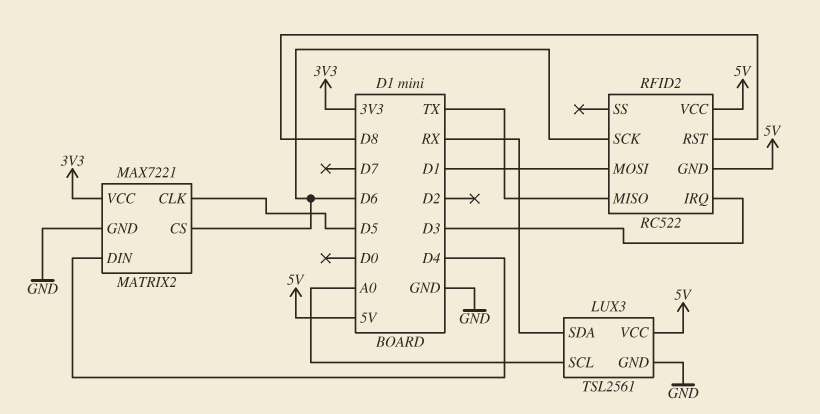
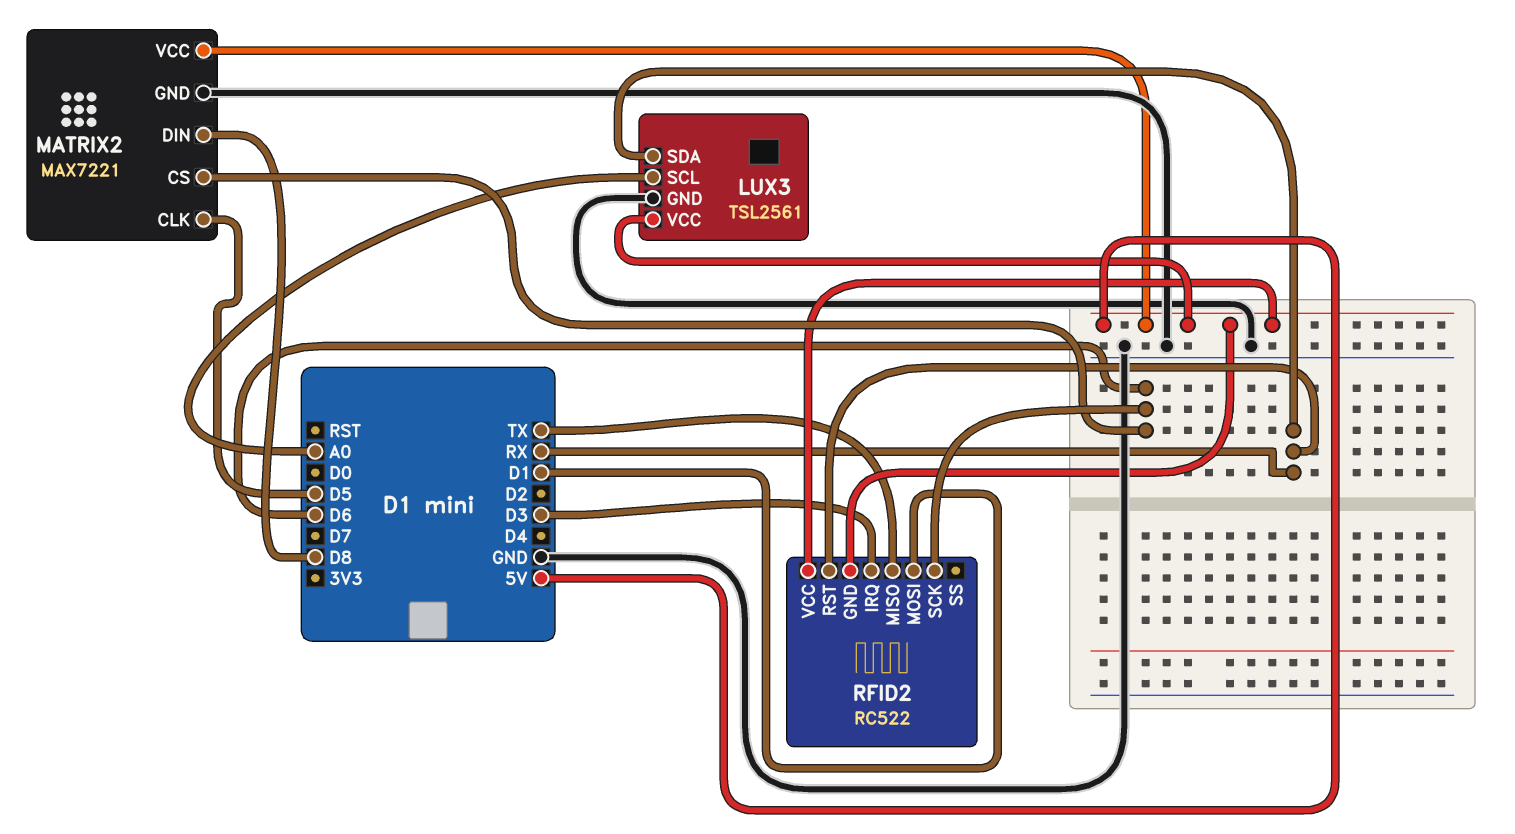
MATRIX2 pin DIN: D4 -> D8
MATRIX2 pin VCC: 3V3 -> 5V
RFID2 pin RST: D8 -> RX

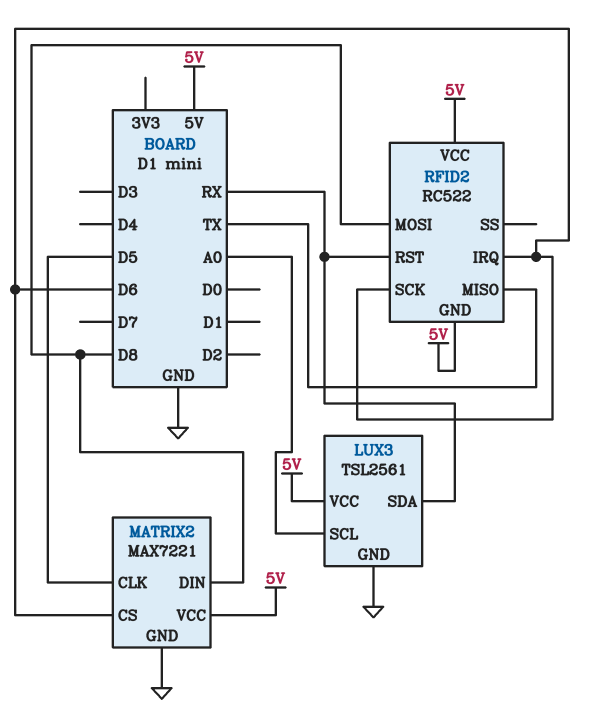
RFID2 pin IRQ: D3 -> D6
RFID2 pin MOSI: D1 -> D8

